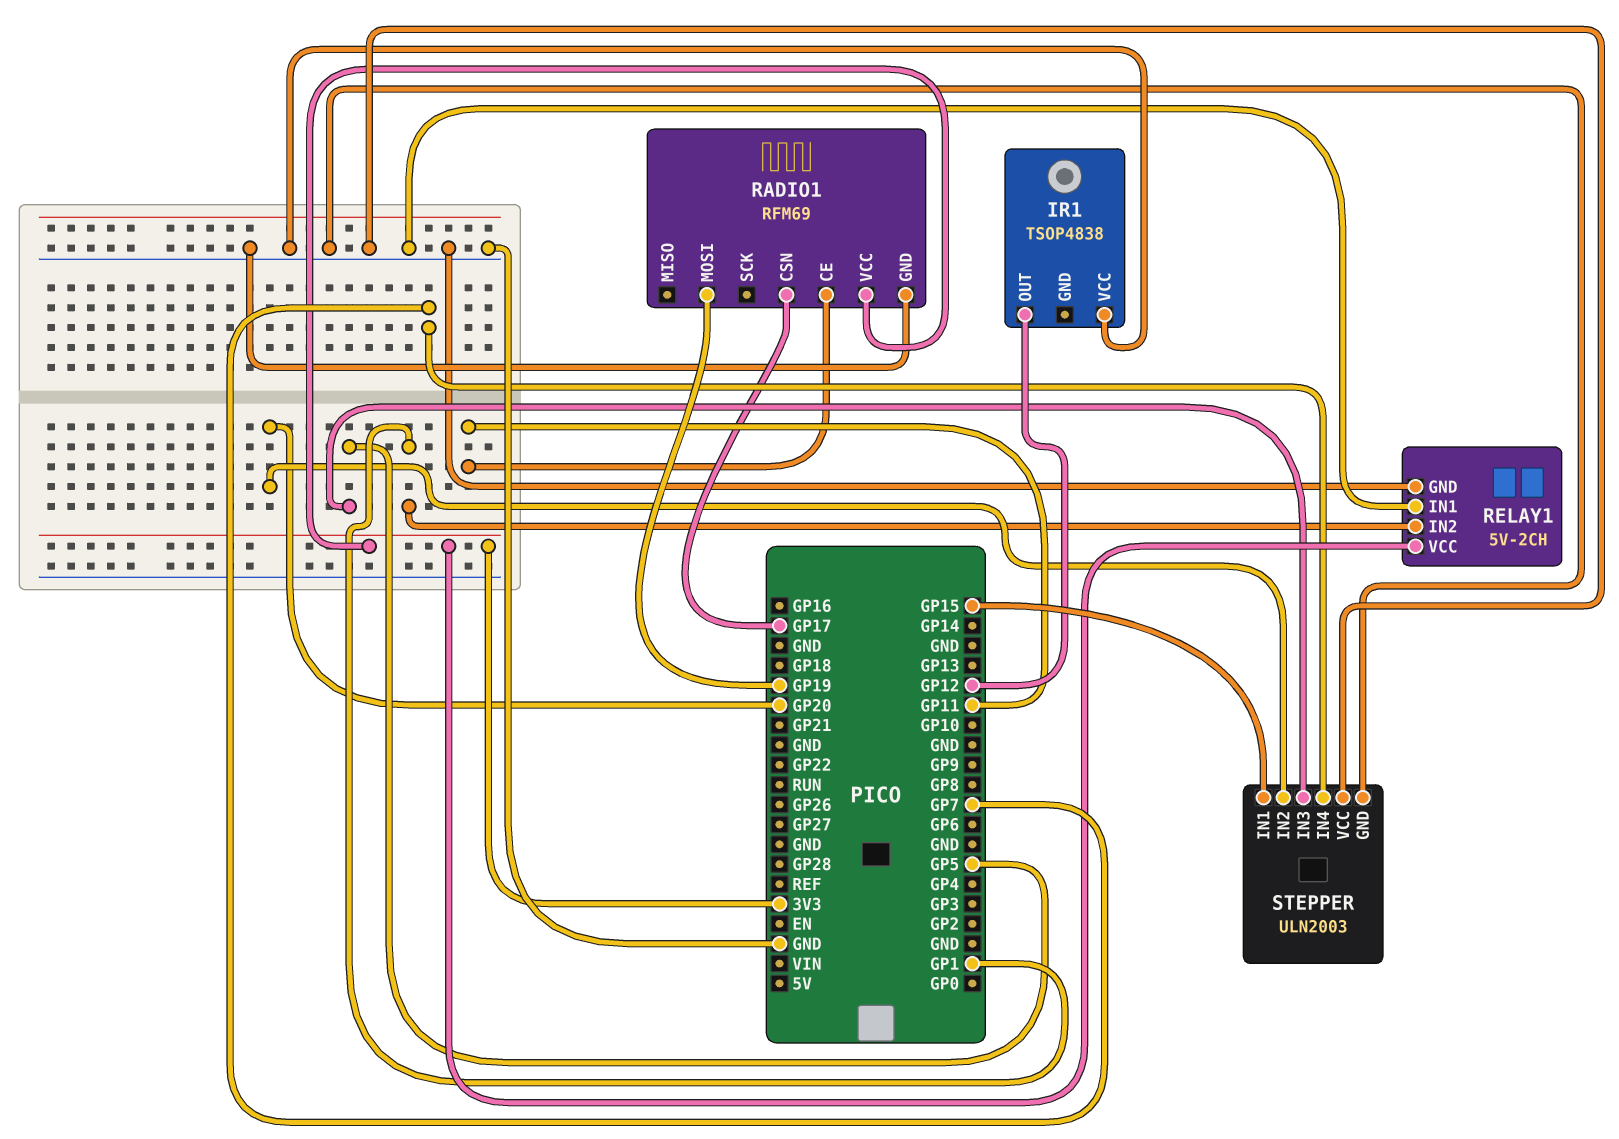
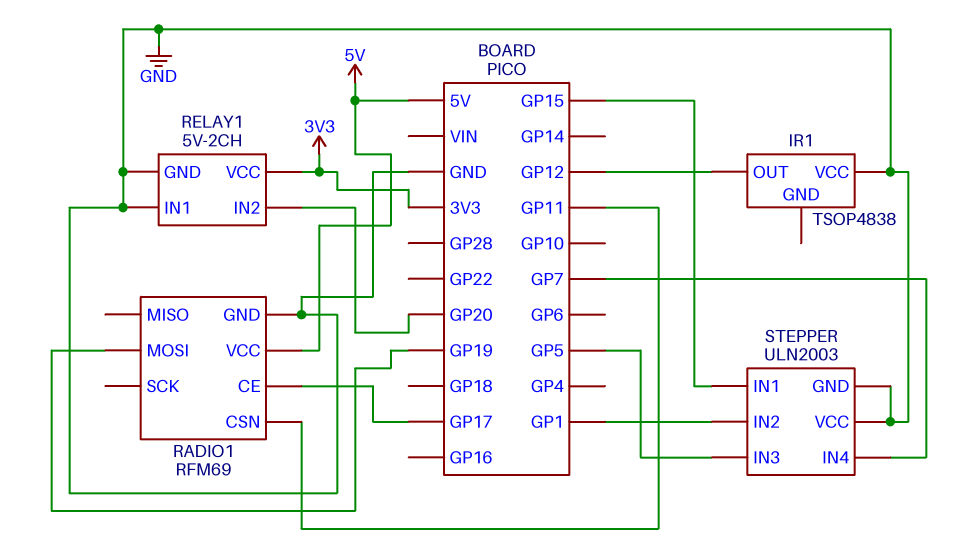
RADIO1 pin CE: GP11 -> GP17
RADIO1 pin CSN: GP17 -> GP11
RADIO1 pin VCC: 3V3 -> 5V
RELAY1 pin IN2: GP1 -> GP20
STEPPER pin IN2: GP20 -> GP1

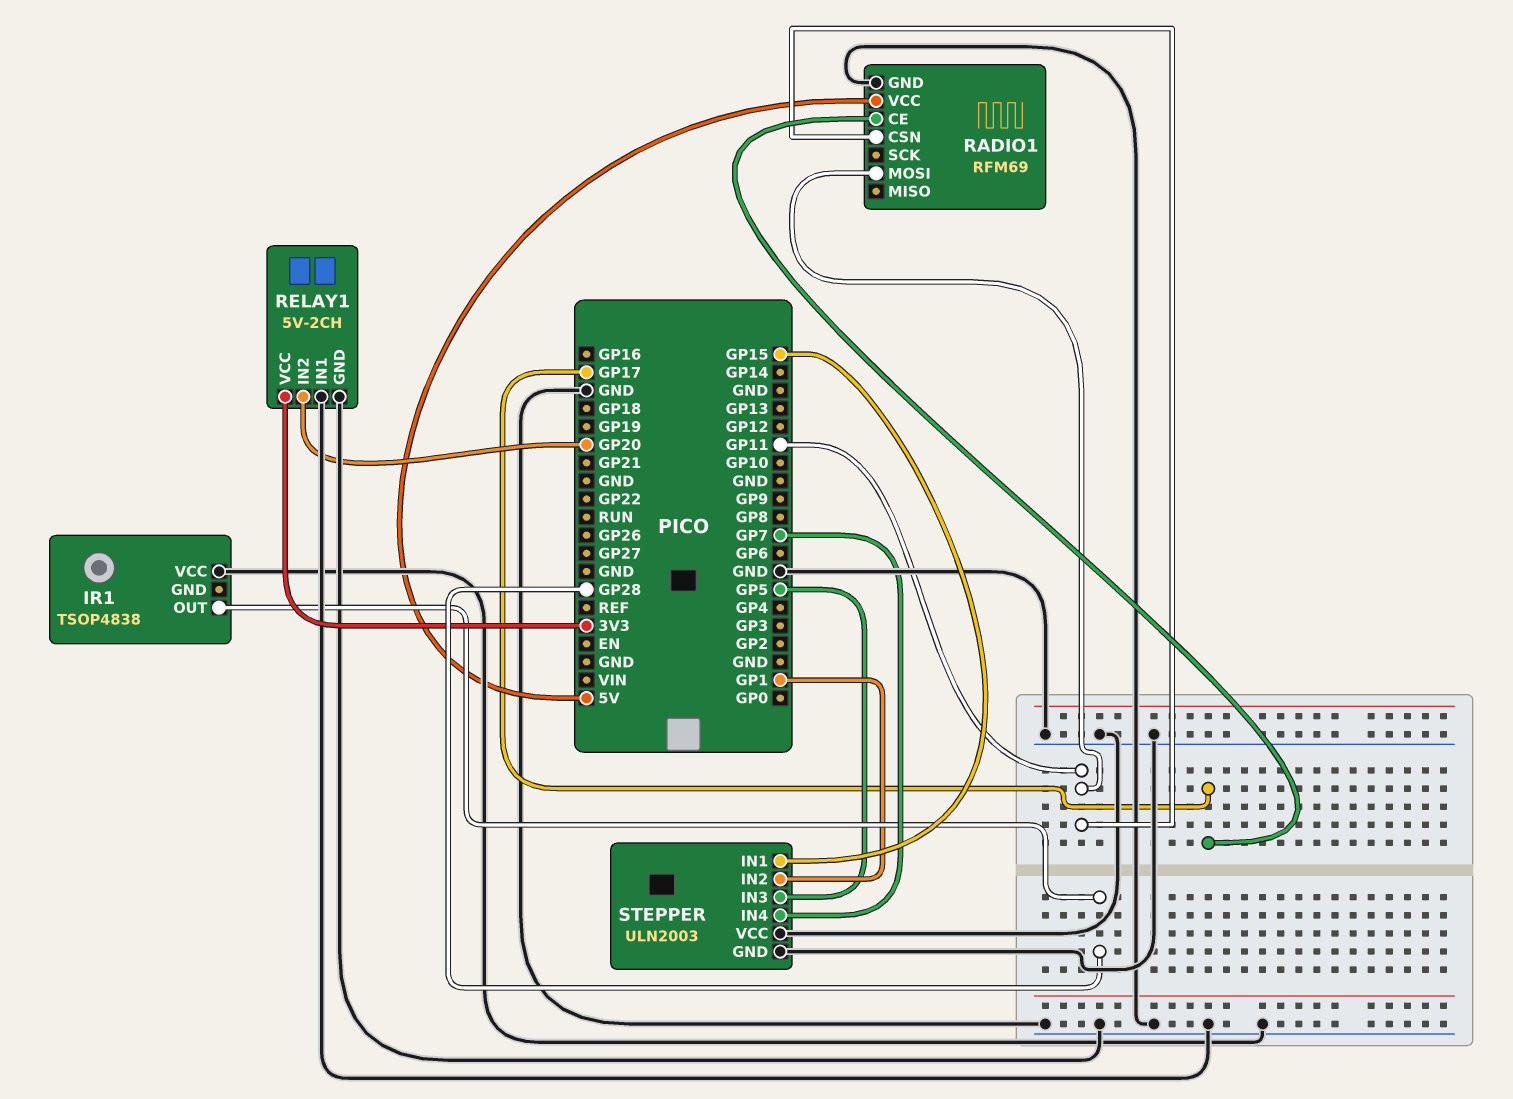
IR1 pin OUT: GP12 -> GP28
RADIO1 pin MOSI: GP19 -> GP11

